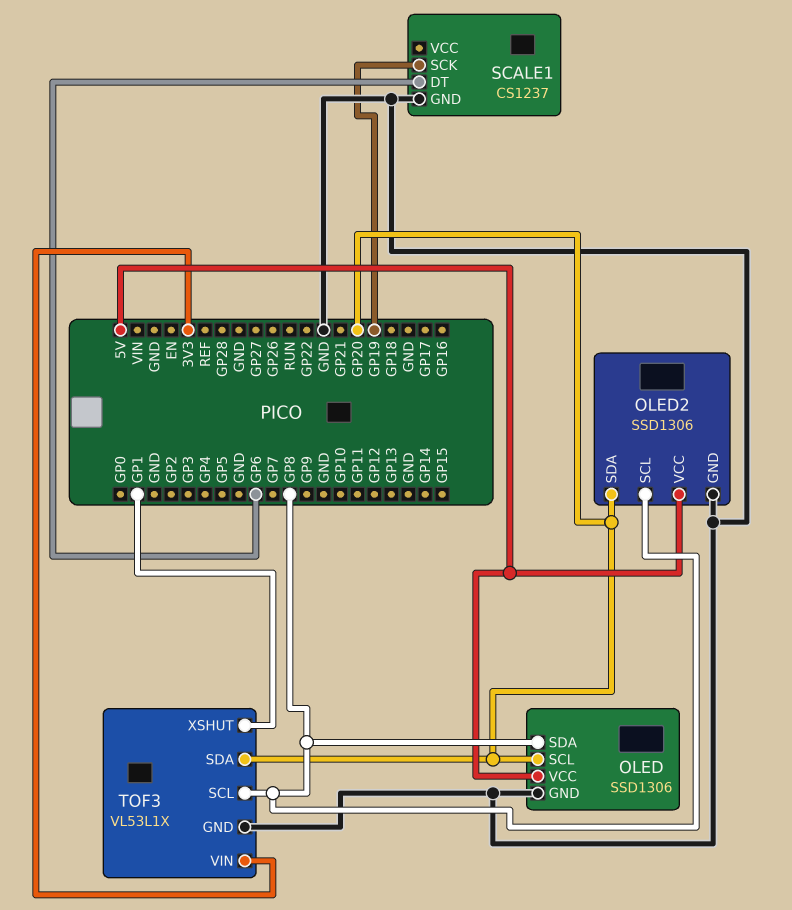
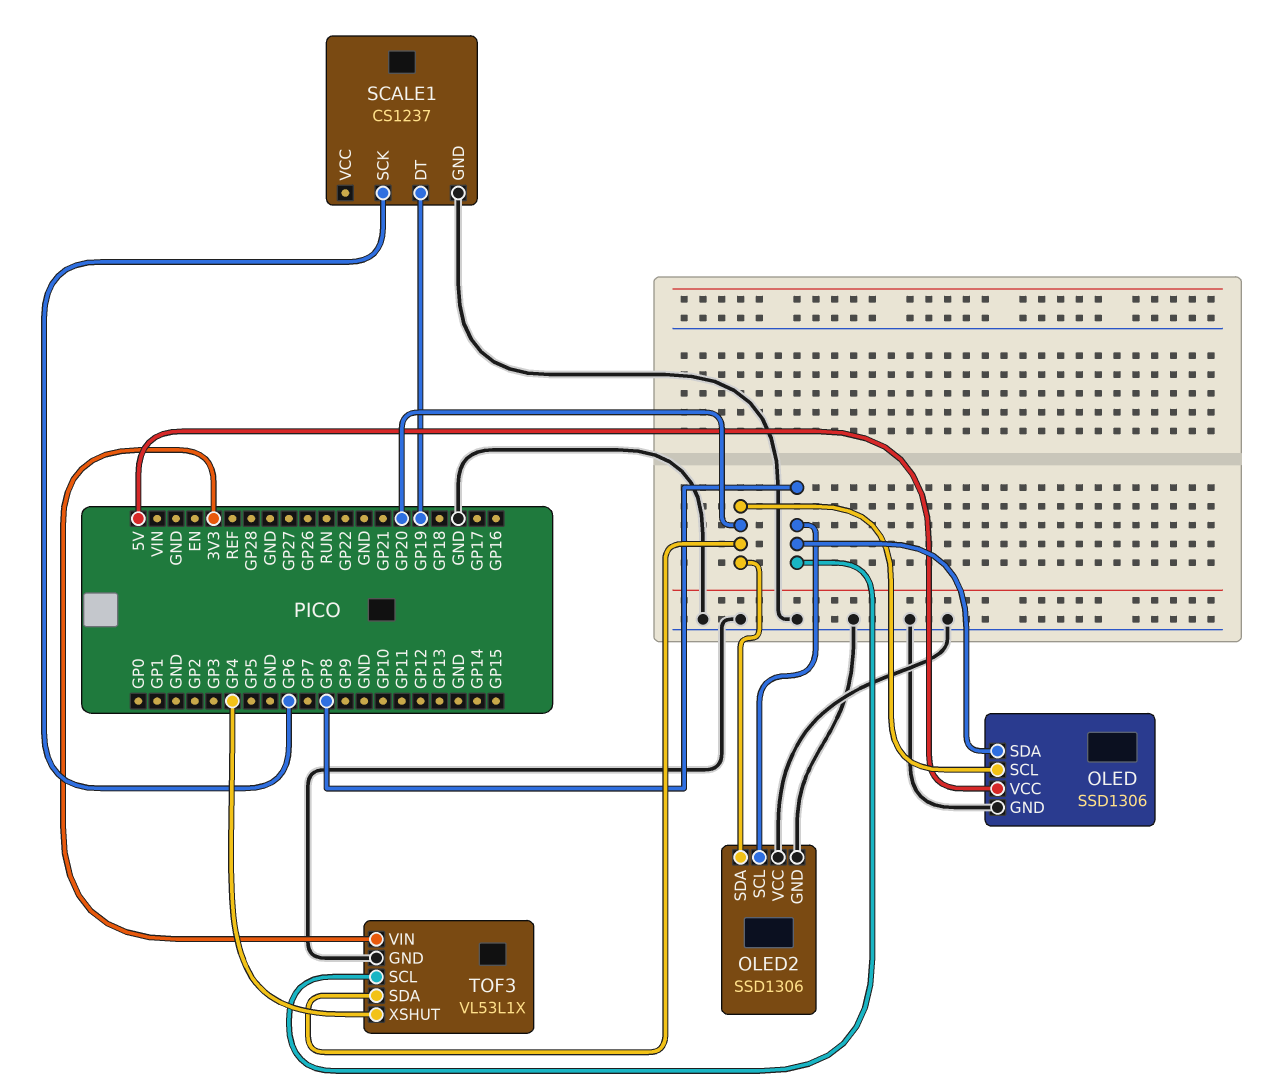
OLED2 pin VCC: 5V -> GND
SCALE1 pin DT: GP6 -> GP19
SCALE1 pin SCK: GP19 -> GP6
TOF3 pin XSHUT: GP1 -> GP4

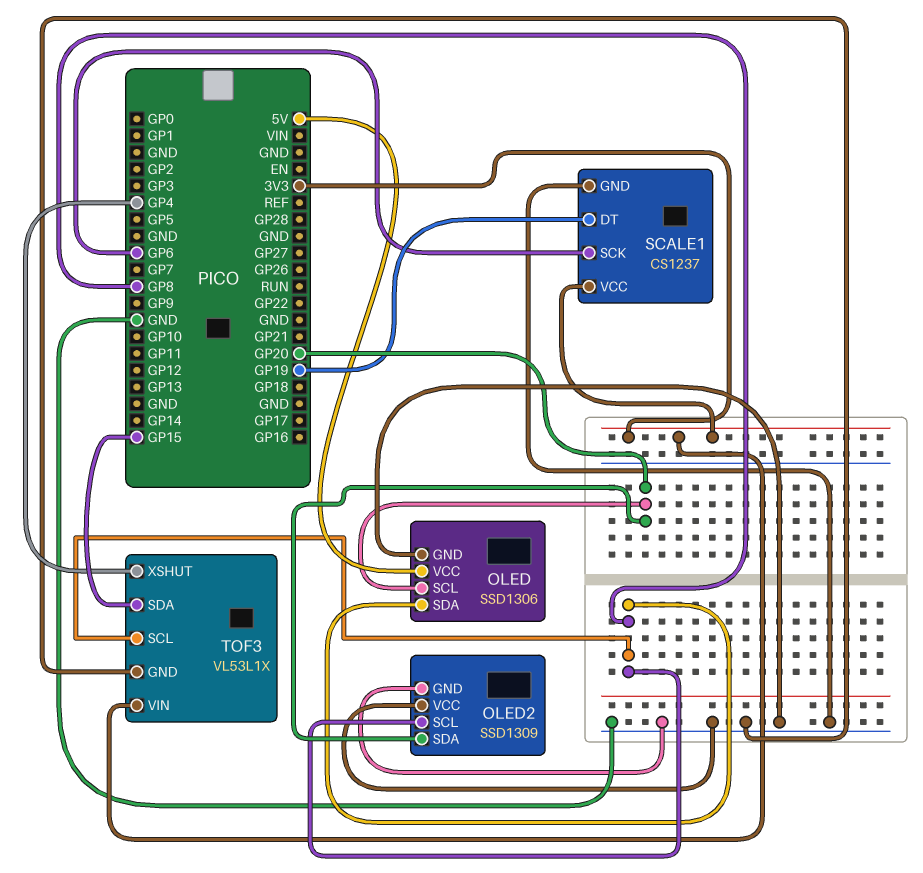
OLED2: SSD1306 -> SSD1309
SCALE1 pin VCC: none -> 3V3
TOF3 pin SDA: GP20 -> GP15

